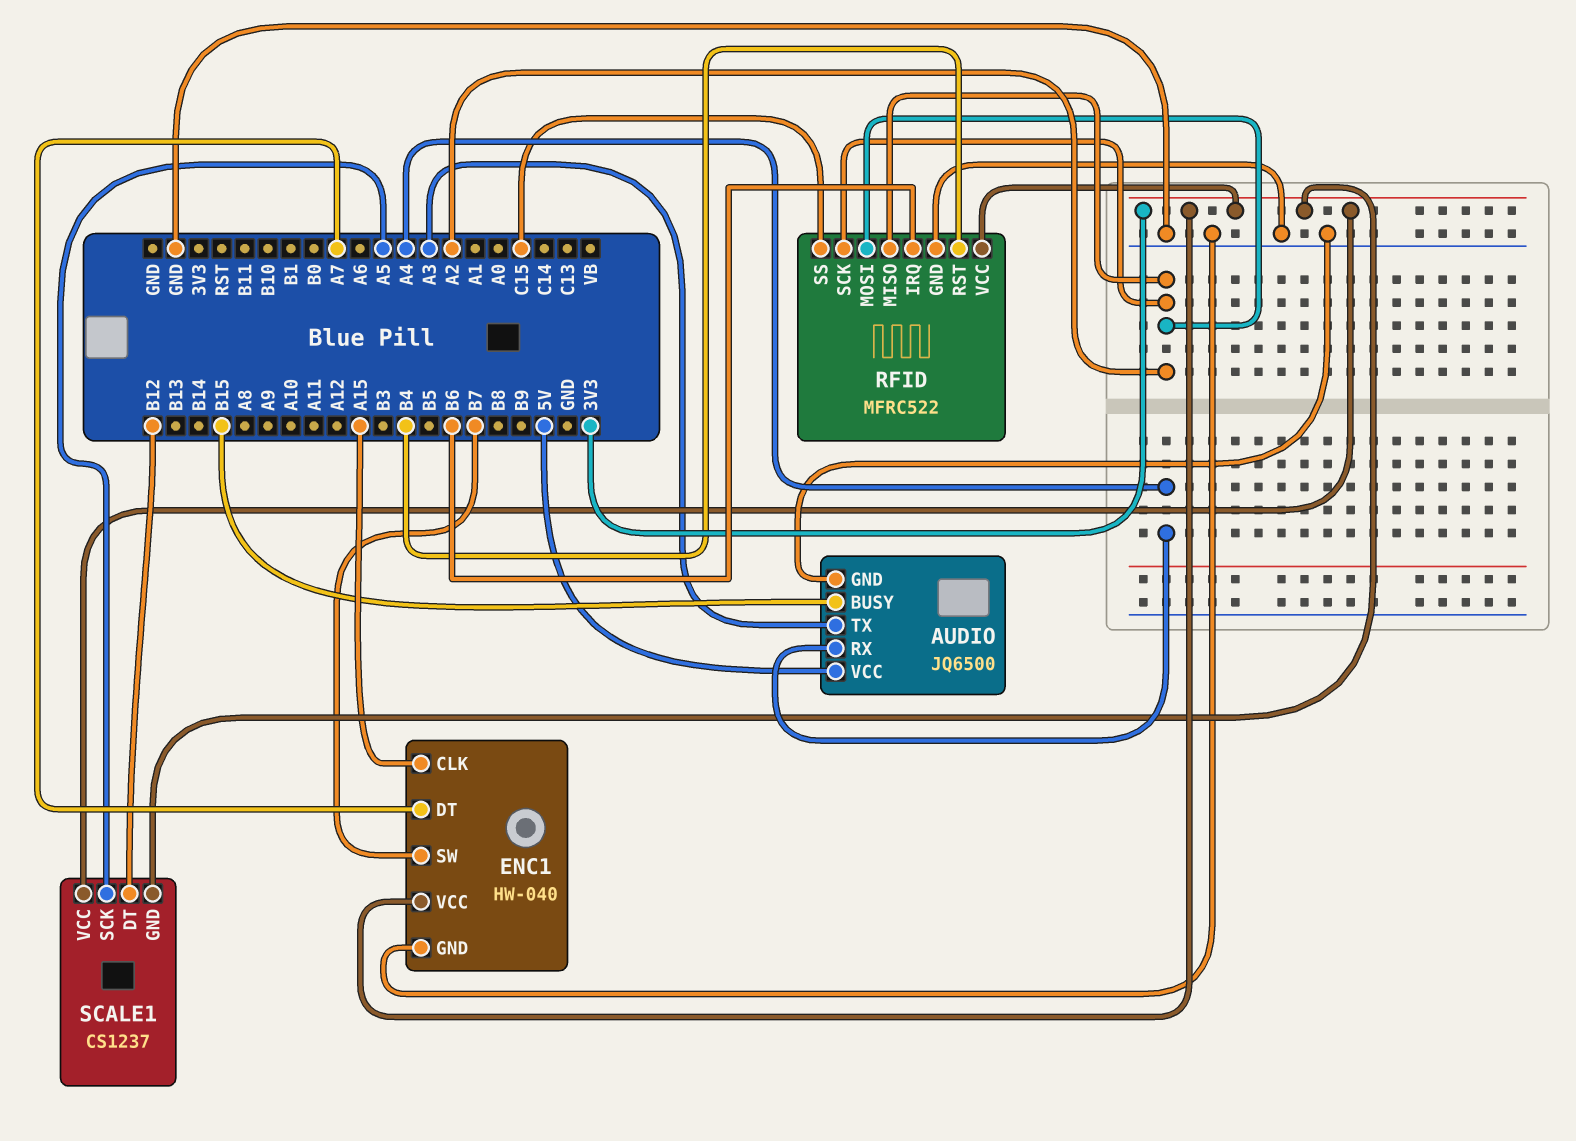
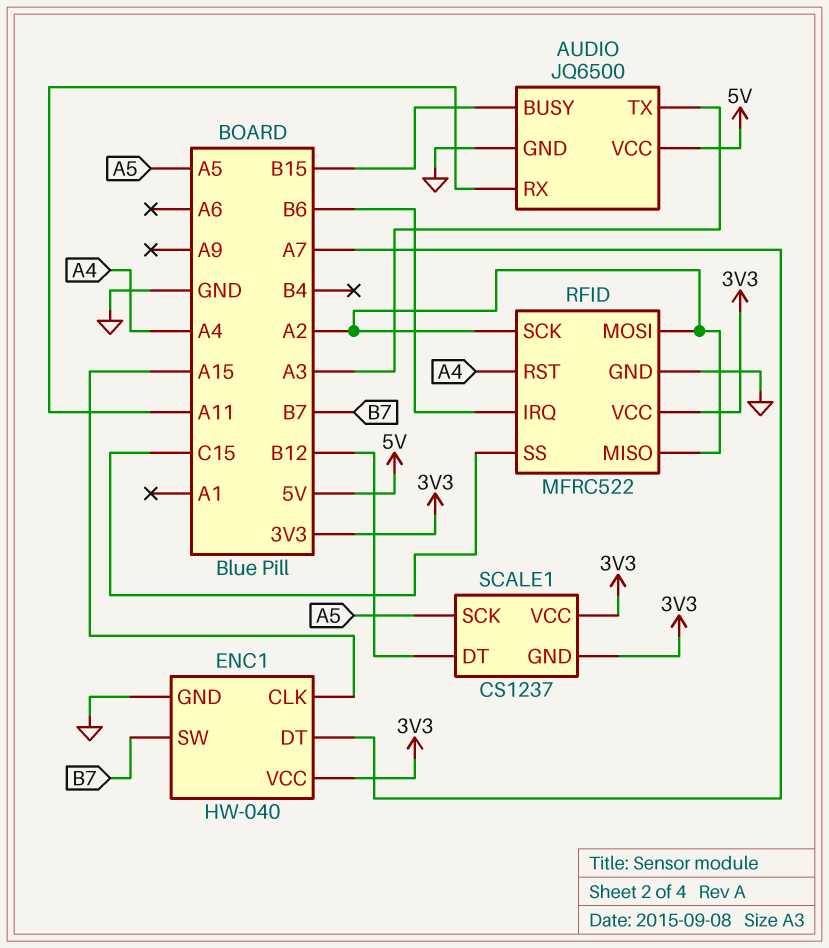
AUDIO pin RX: A4 -> A11
RFID pin RST: B4 -> A4

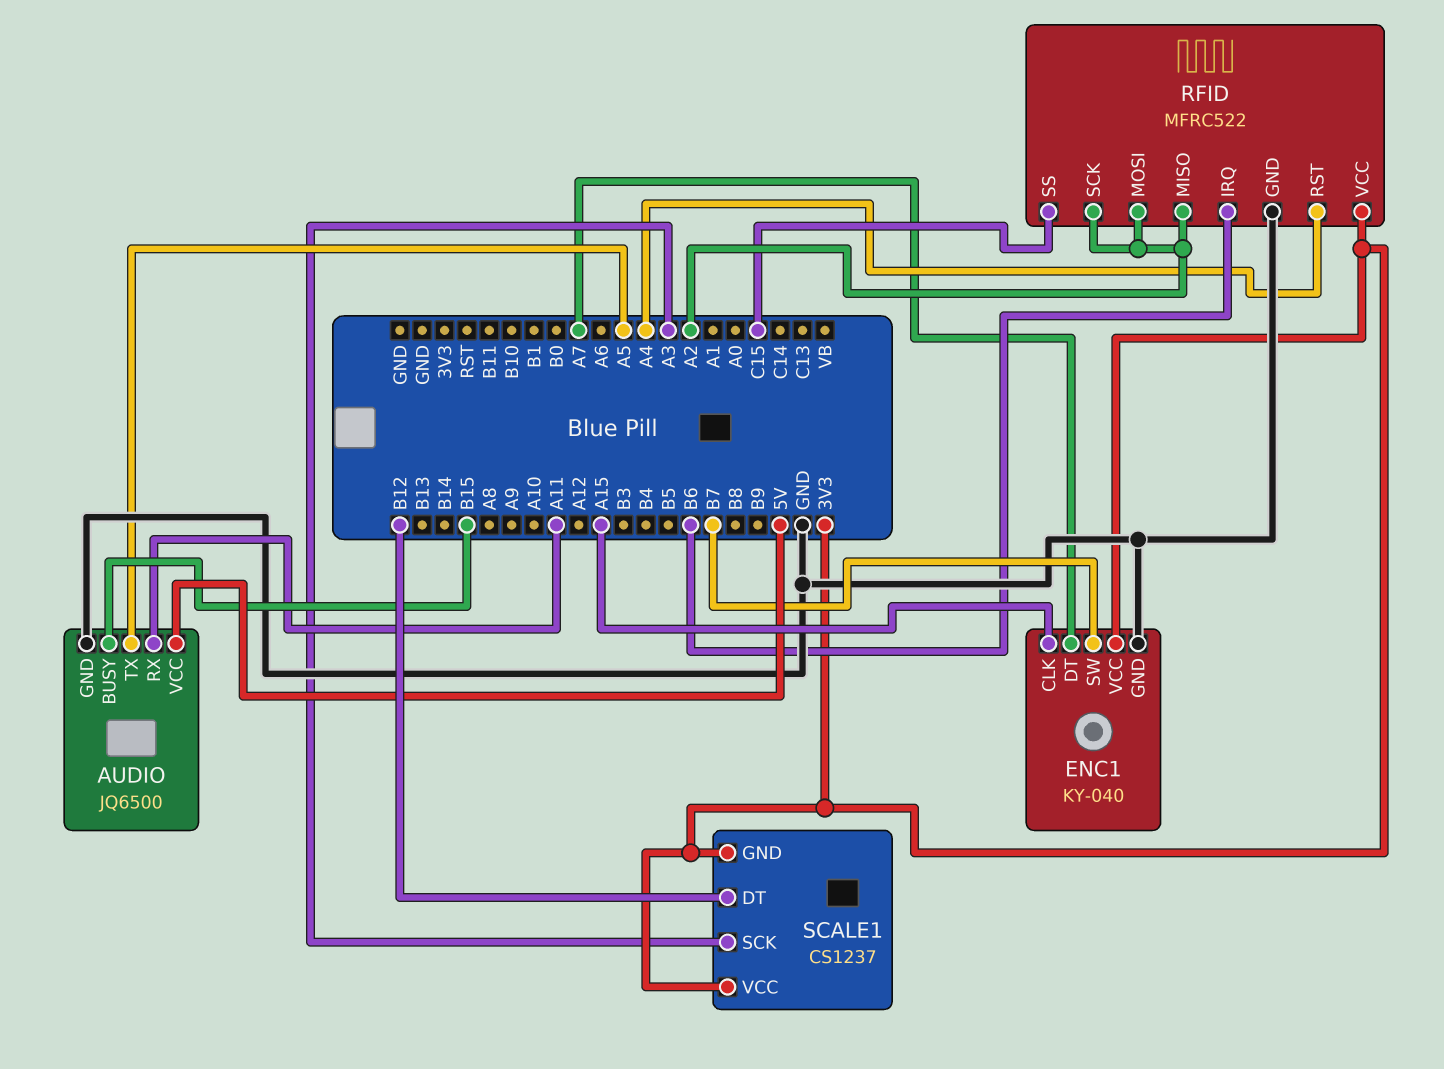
AUDIO pin TX: A3 -> A5
ENC1: HW-040 -> KY-040
SCALE1 pin SCK: A5 -> A3

